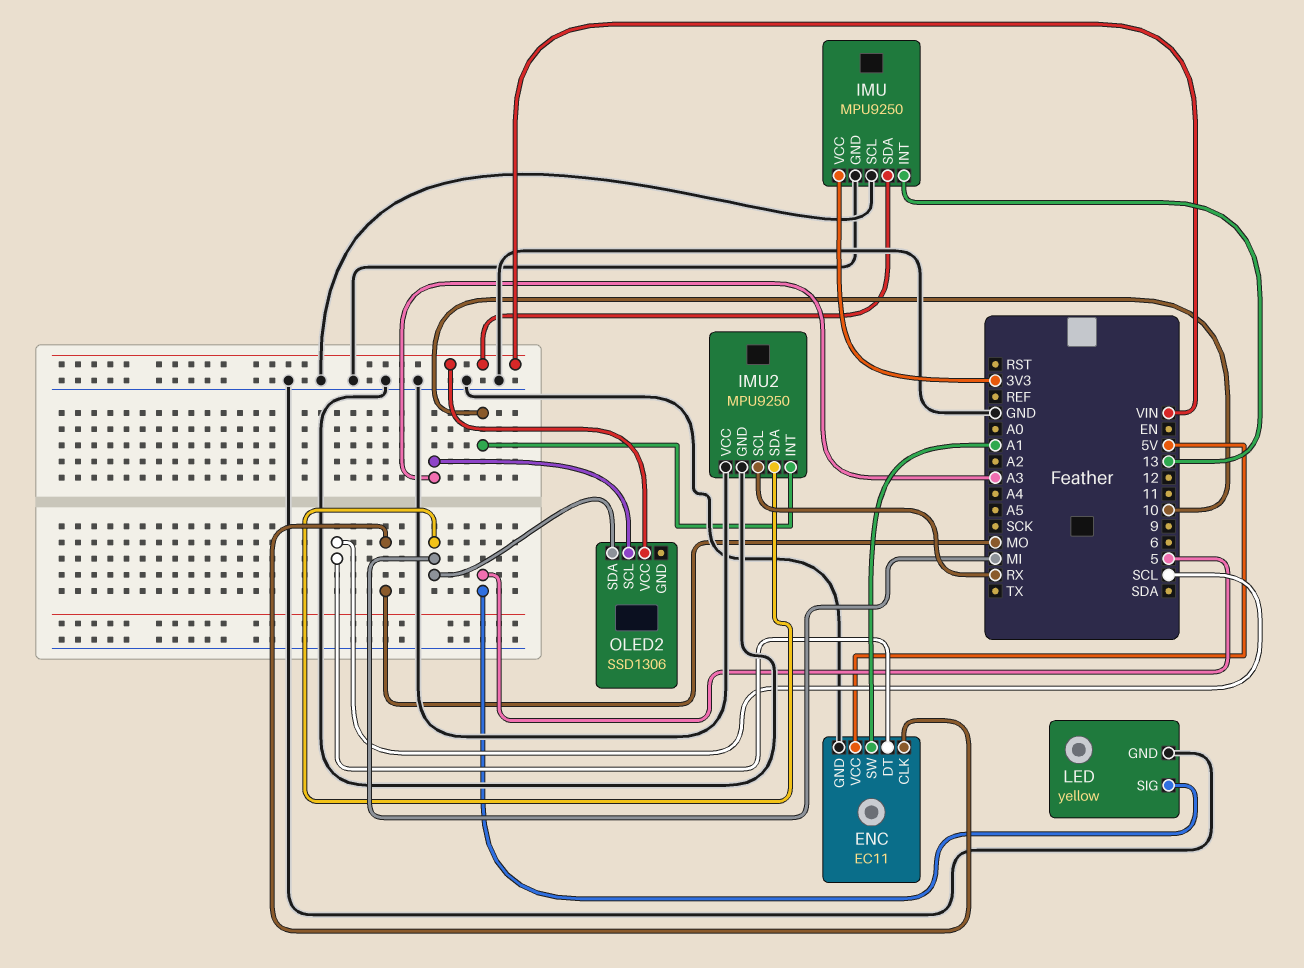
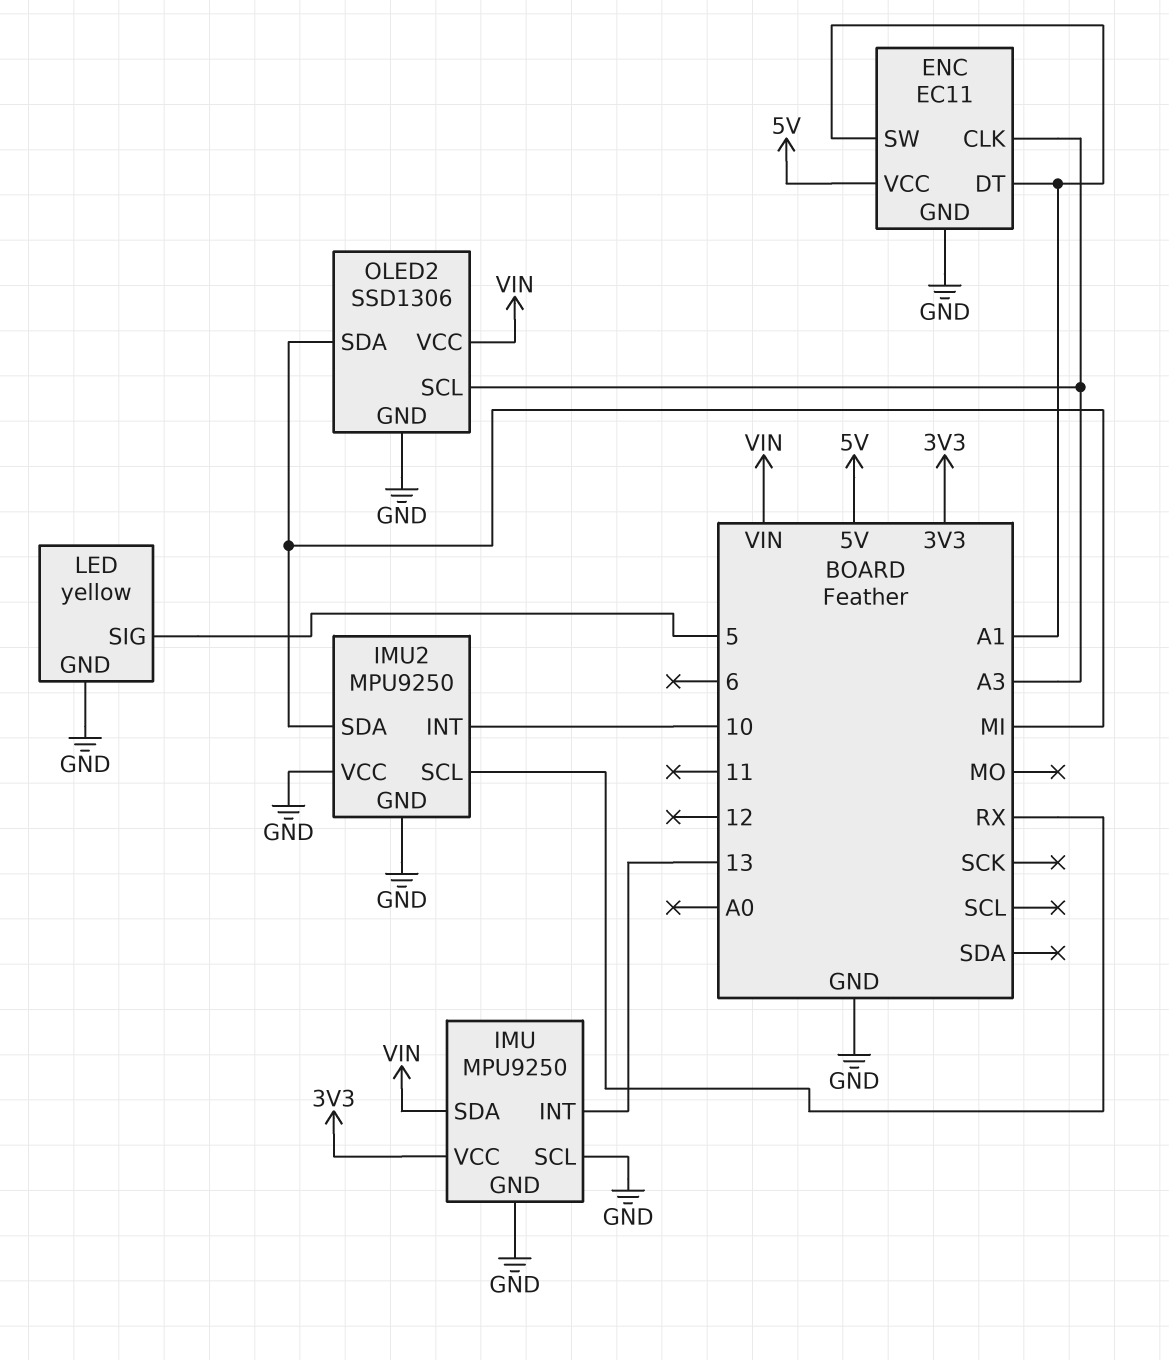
ENC pin CLK: MO -> A3
ENC pin DT: SCL -> A1
OLED2 pin GND: none -> GND

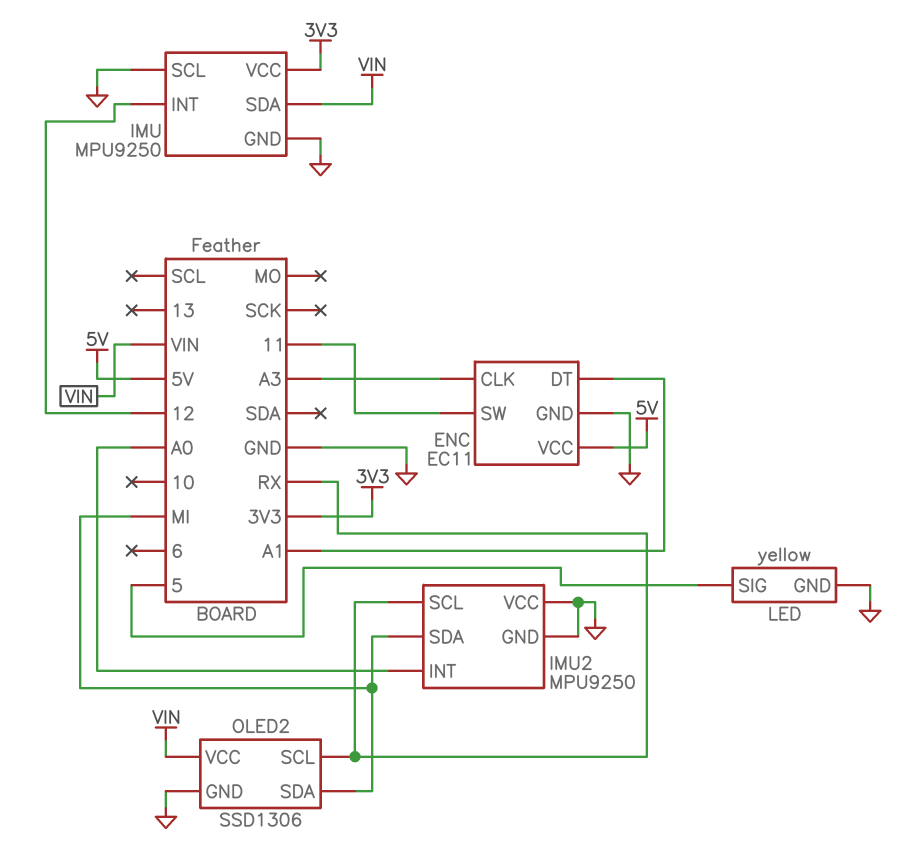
ENC pin SW: A1 -> 11
IMU pin INT: 13 -> 12
IMU2 pin INT: 10 -> A0
OLED2 pin SCL: A3 -> RX

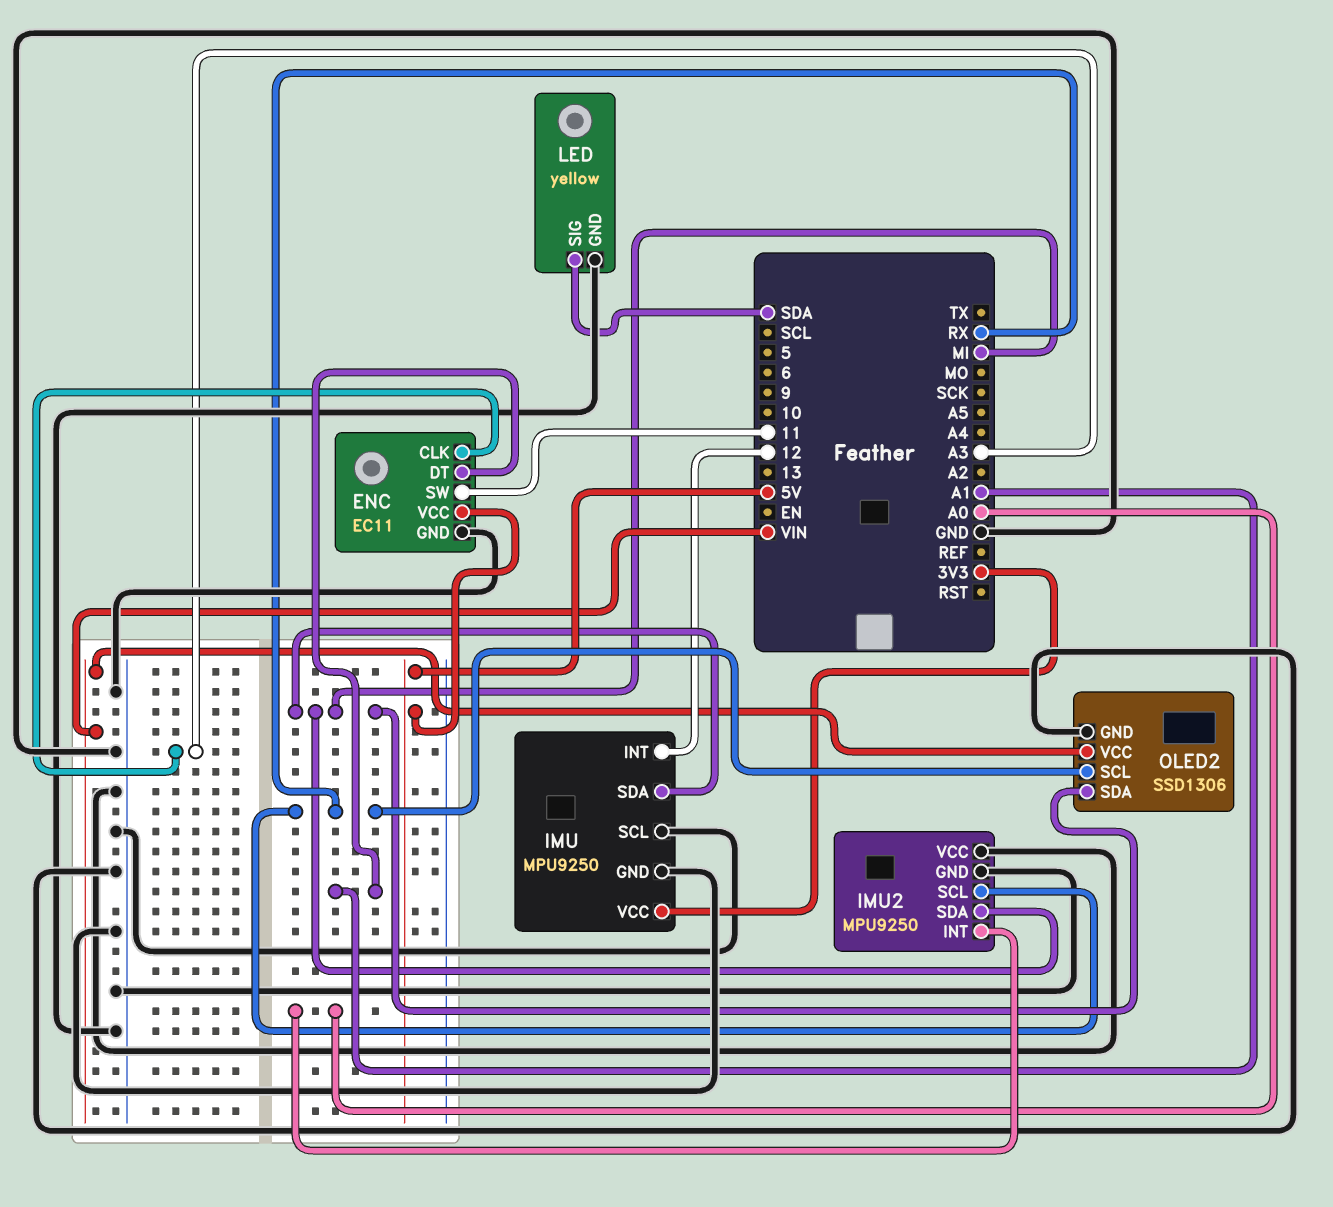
IMU pin SDA: VIN -> MI
LED pin SIG: 5 -> SDA

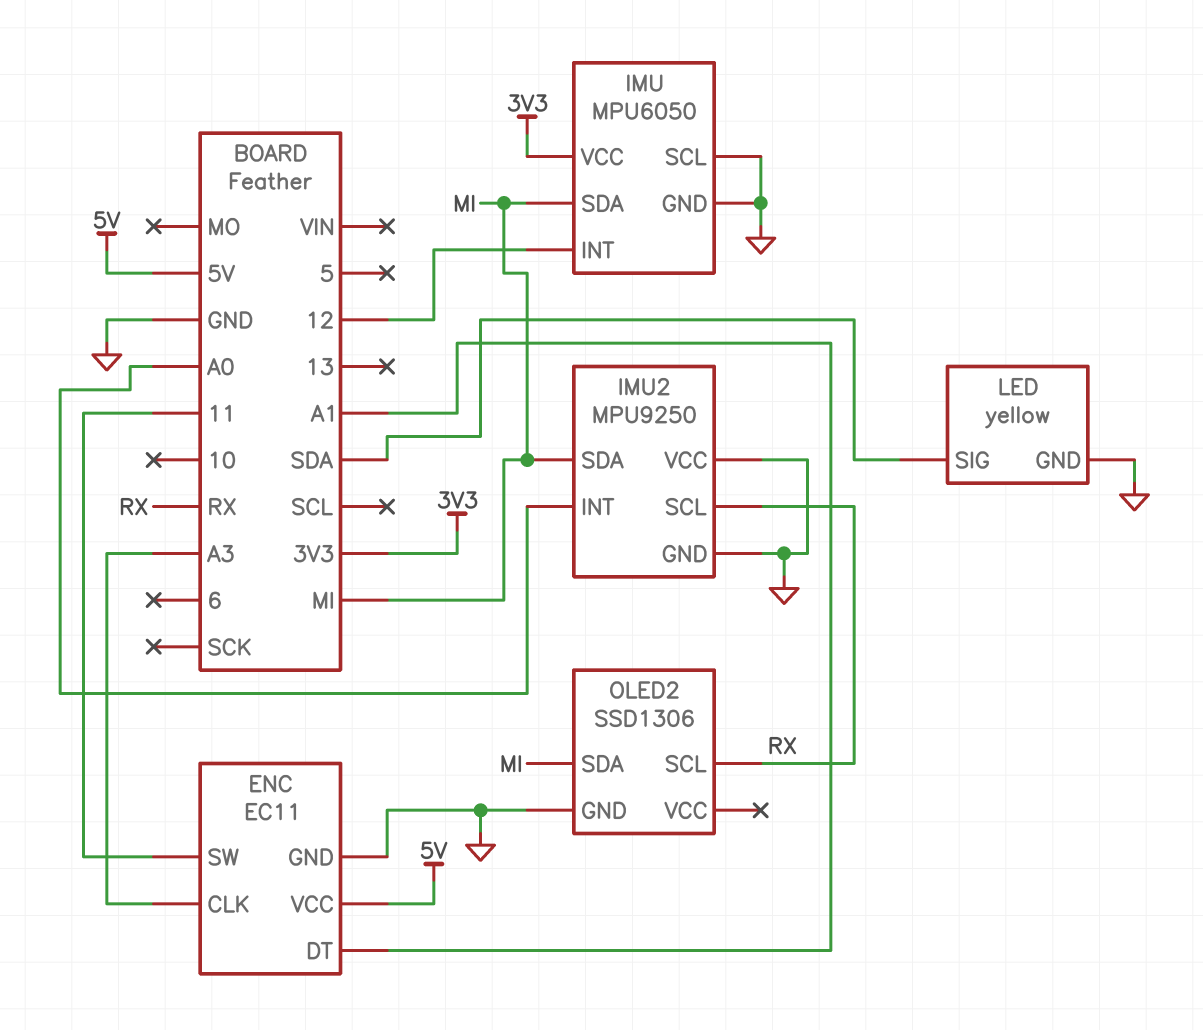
IMU: MPU9250 -> MPU6050
OLED2 pin VCC: VIN -> none

